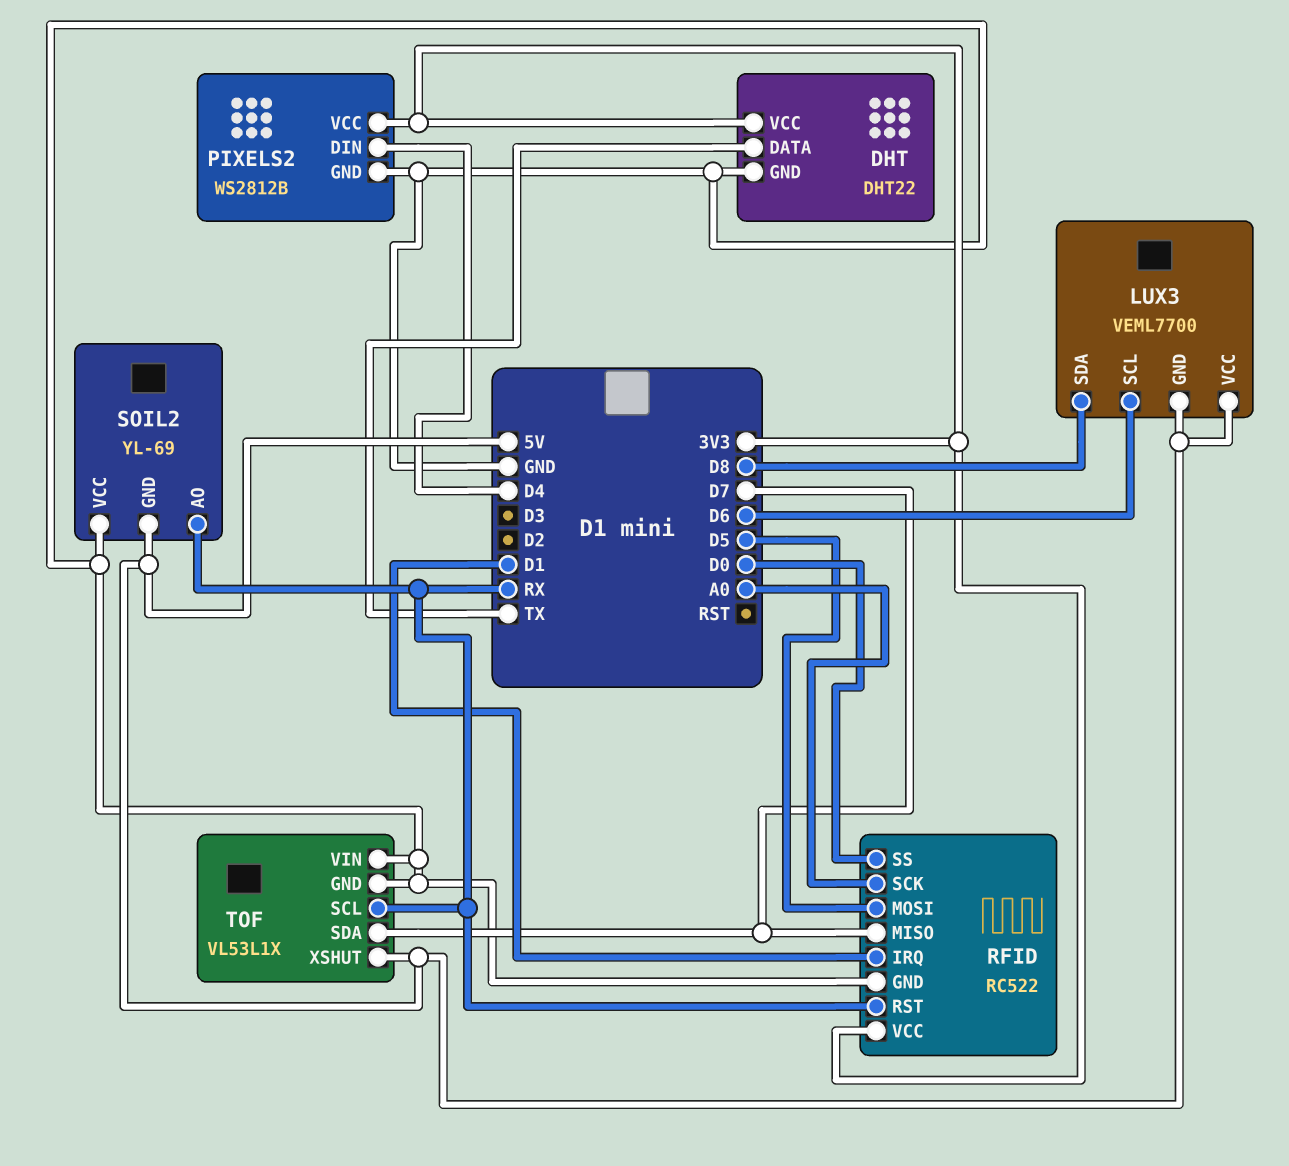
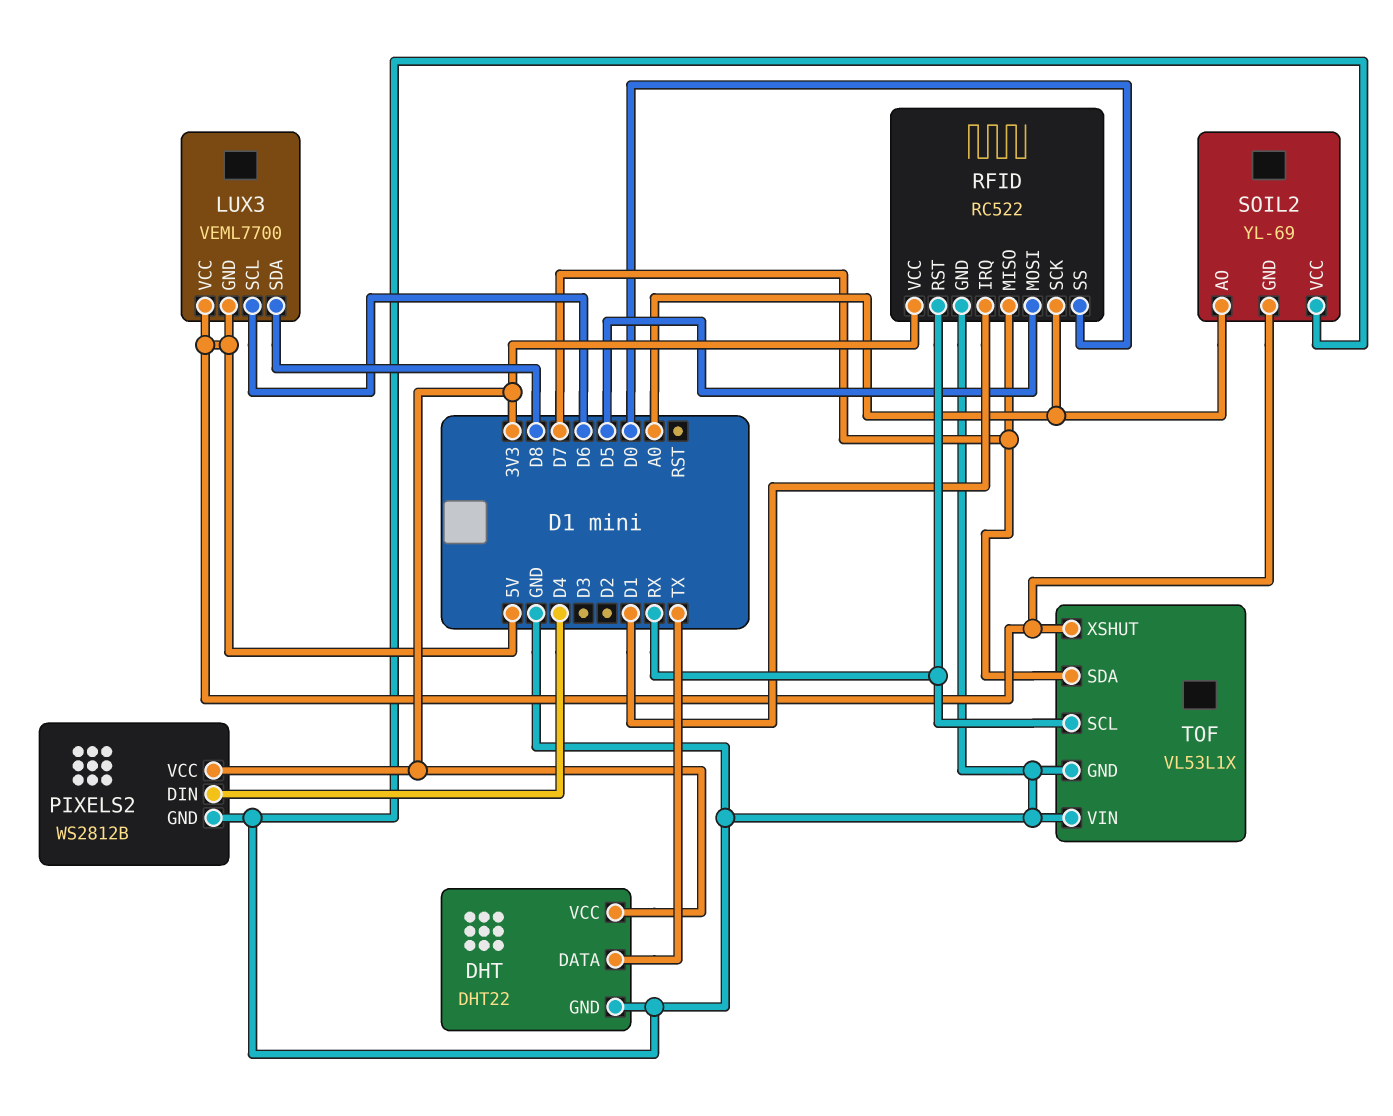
SOIL2 pin AO: RX -> A0

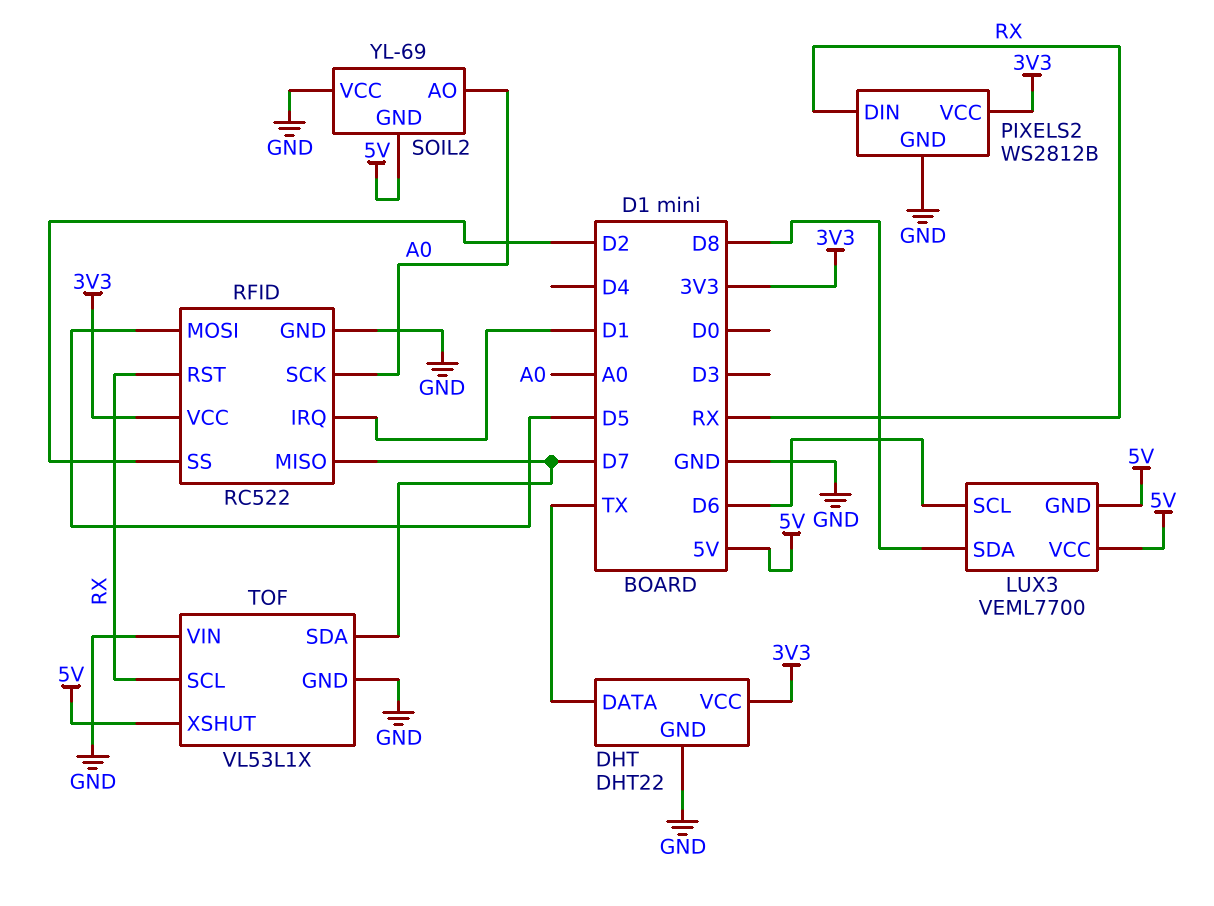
PIXELS2 pin DIN: D4 -> RX
RFID pin SS: D0 -> D2

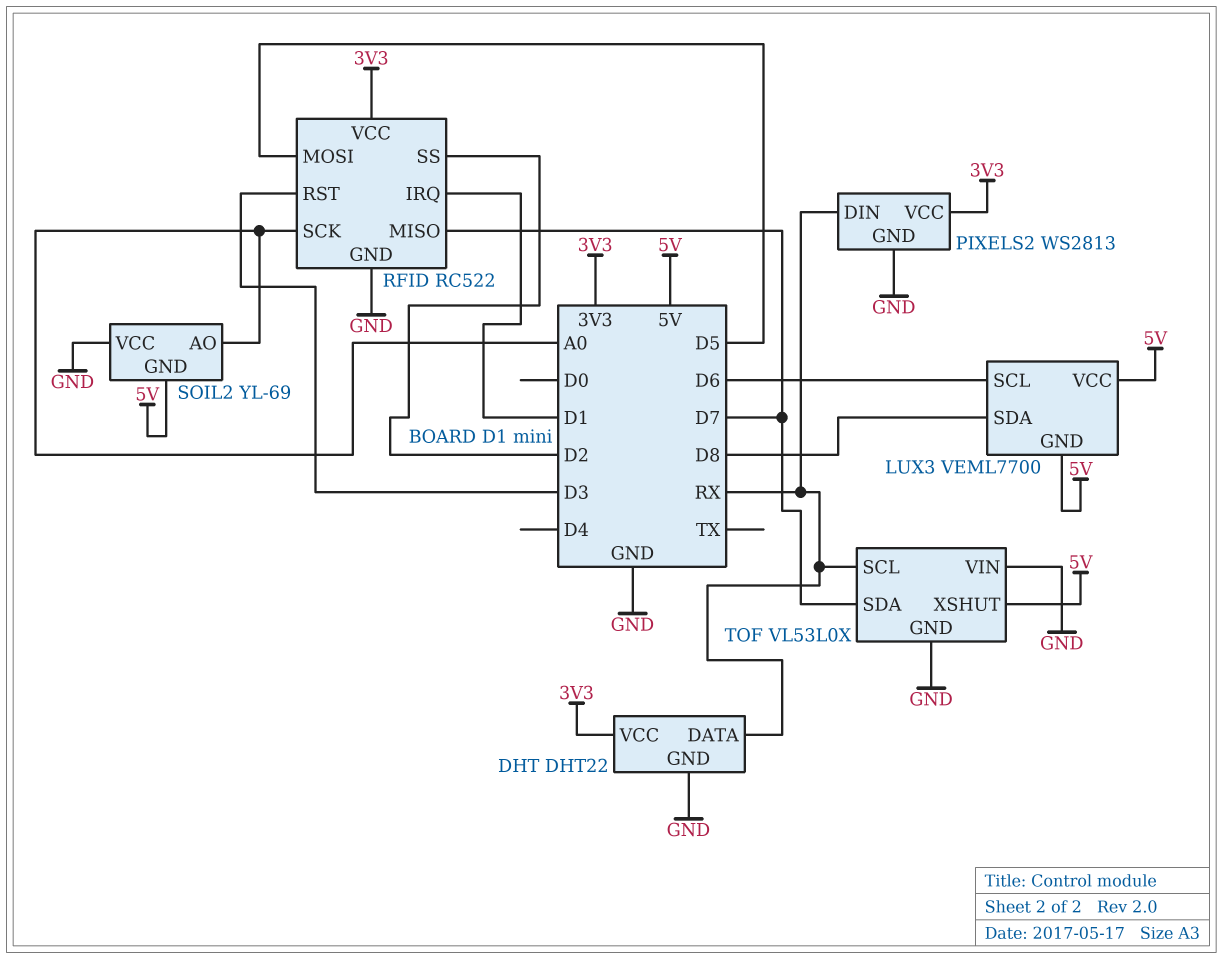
DHT pin DATA: TX -> RX
PIXELS2: WS2812B -> WS2813
RFID pin RST: RX -> D3
TOF: VL53L1X -> VL53L0X

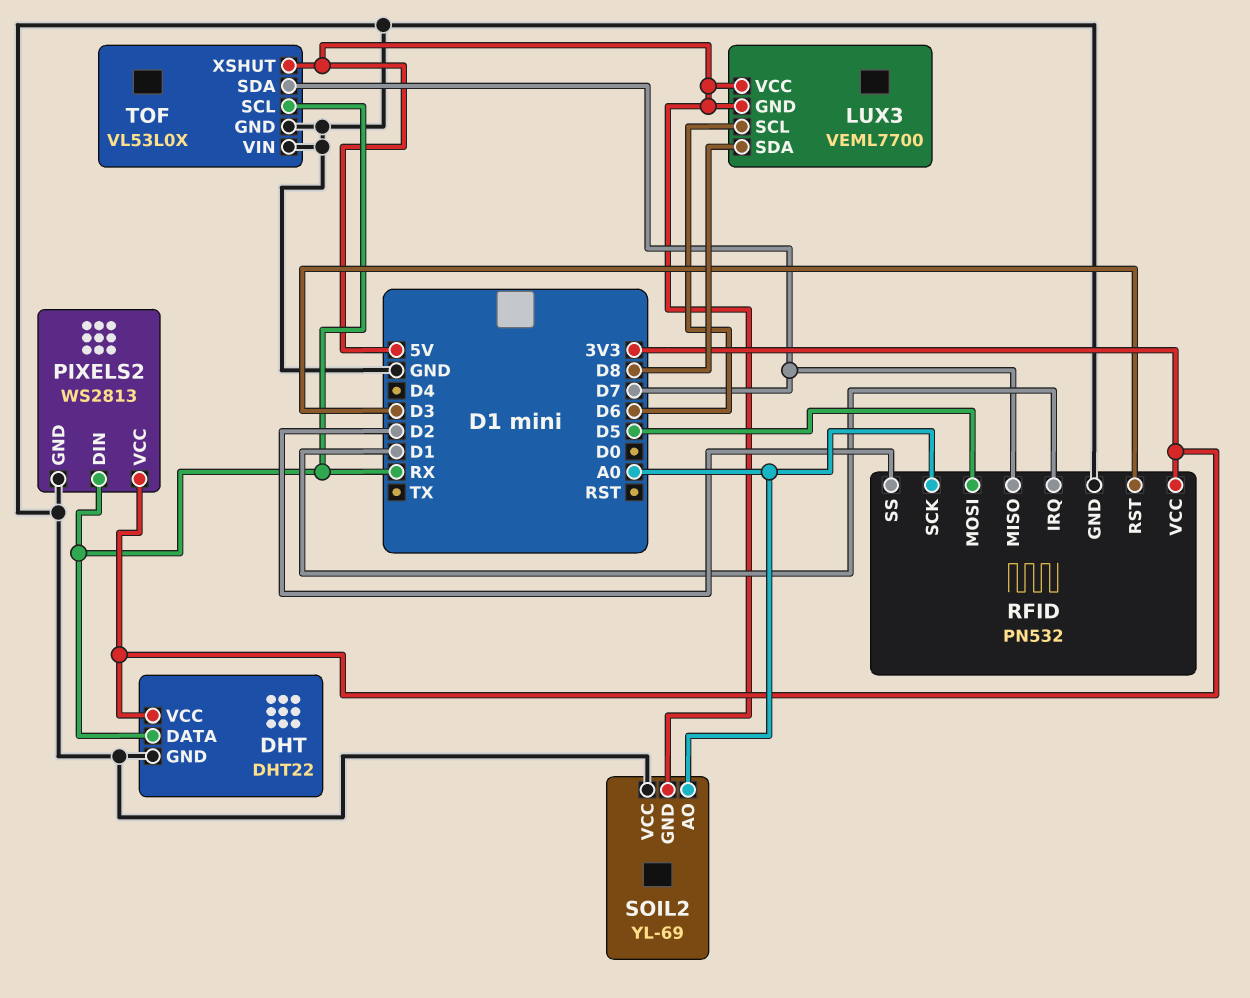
RFID: RC522 -> PN532

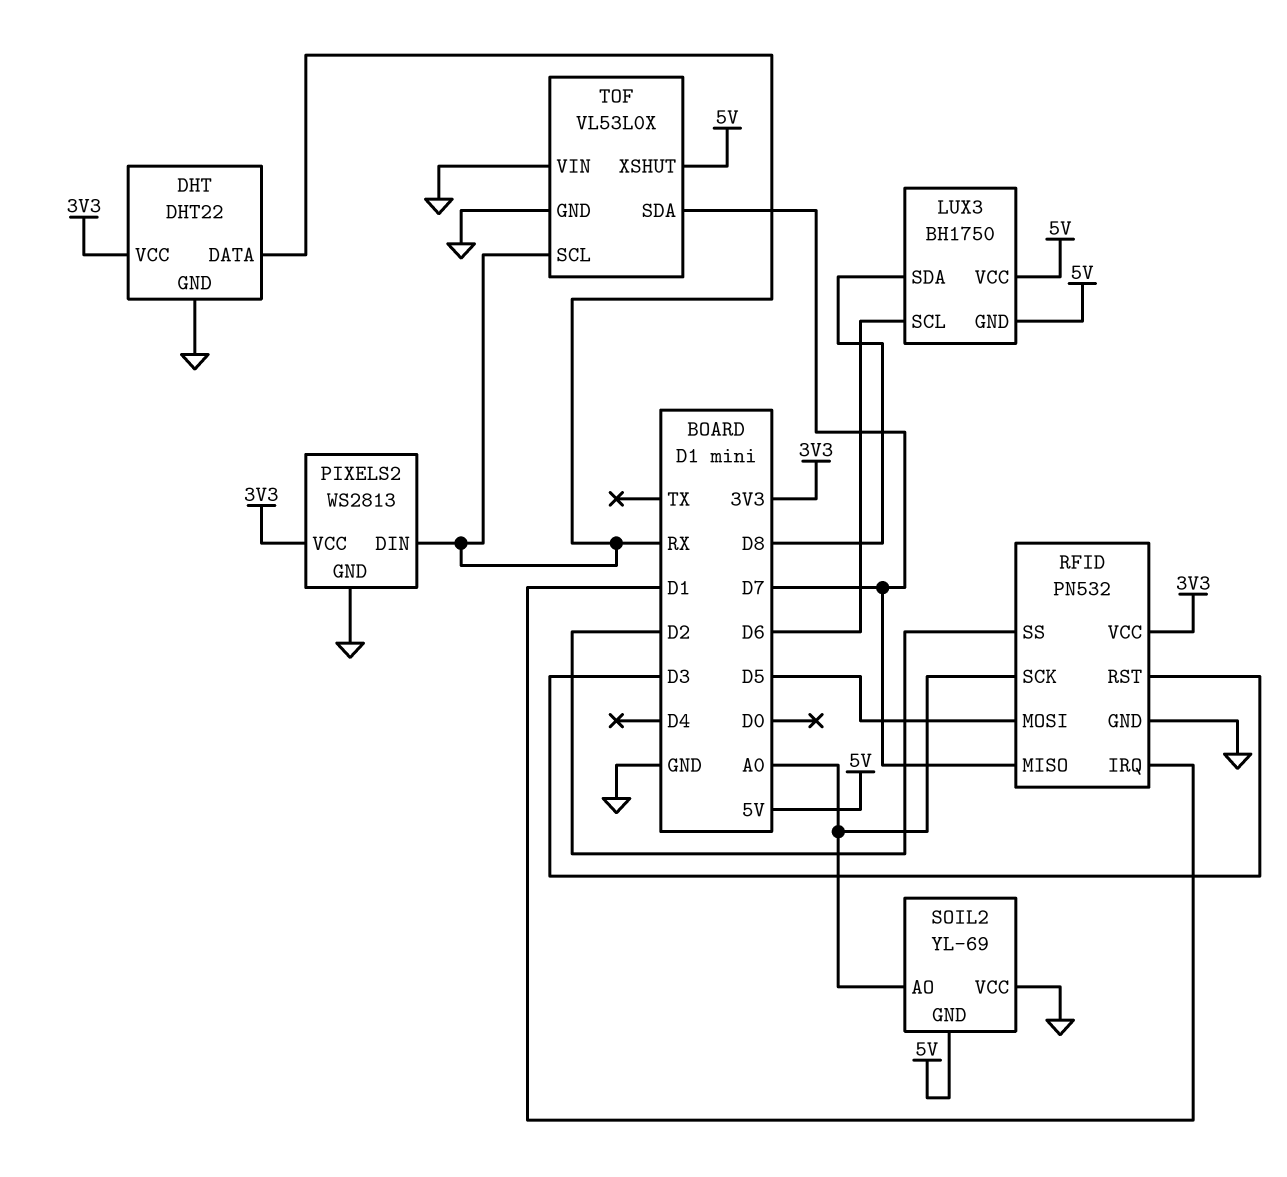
LUX3: VEML7700 -> BH1750

